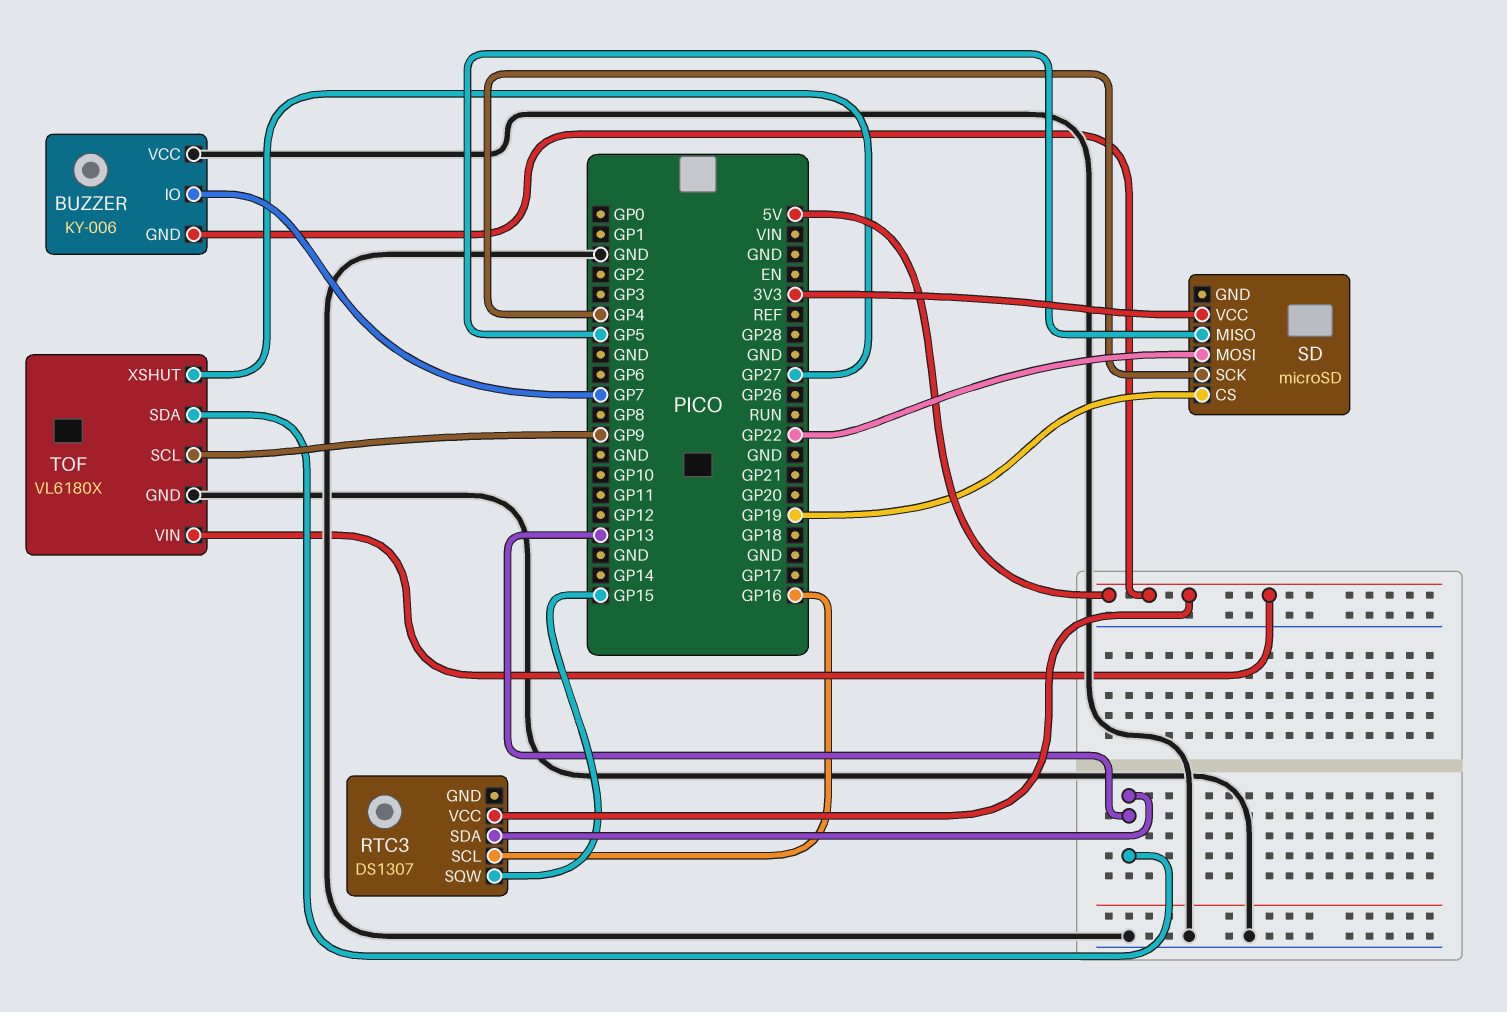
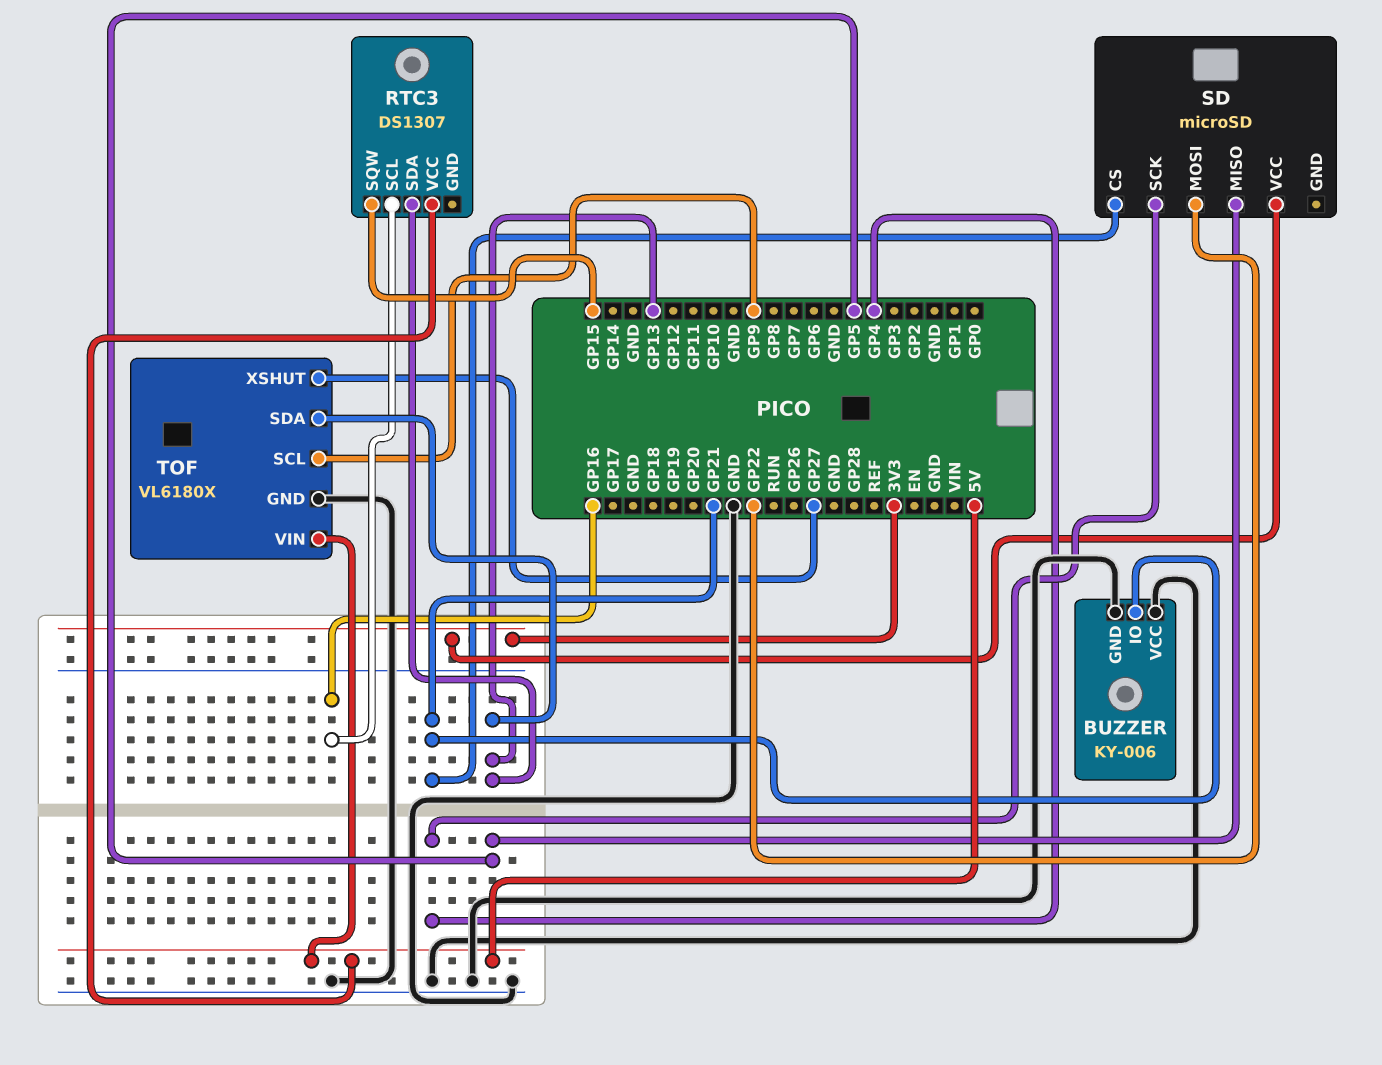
BUZZER pin GND: 5V -> GND
BUZZER pin IO: GP7 -> GP21
SD pin CS: GP19 -> GP21

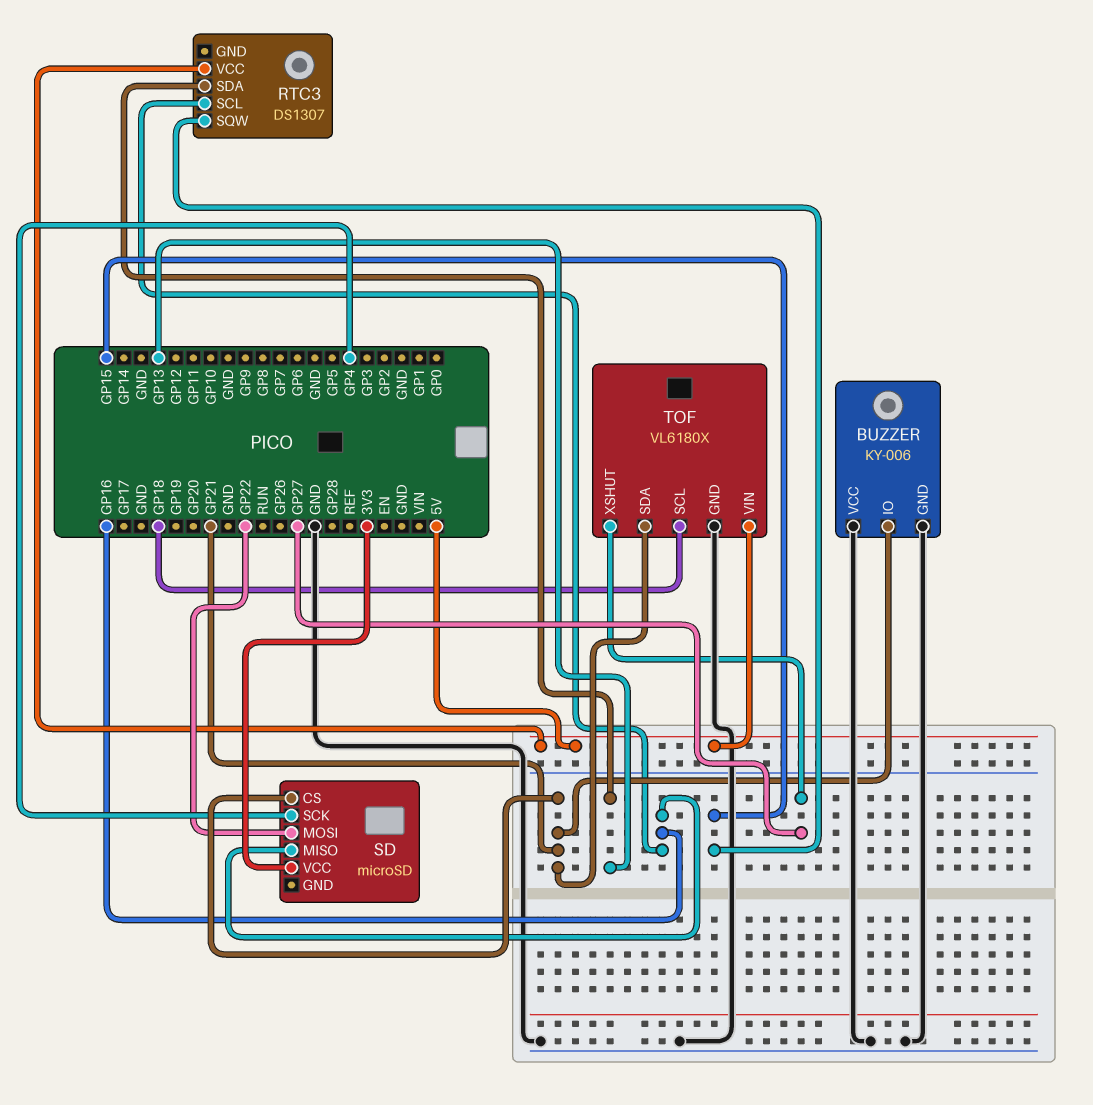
SD pin MISO: GP5 -> GP16
TOF pin SCL: GP9 -> GP18
TOF pin SDA: GP13 -> GP21

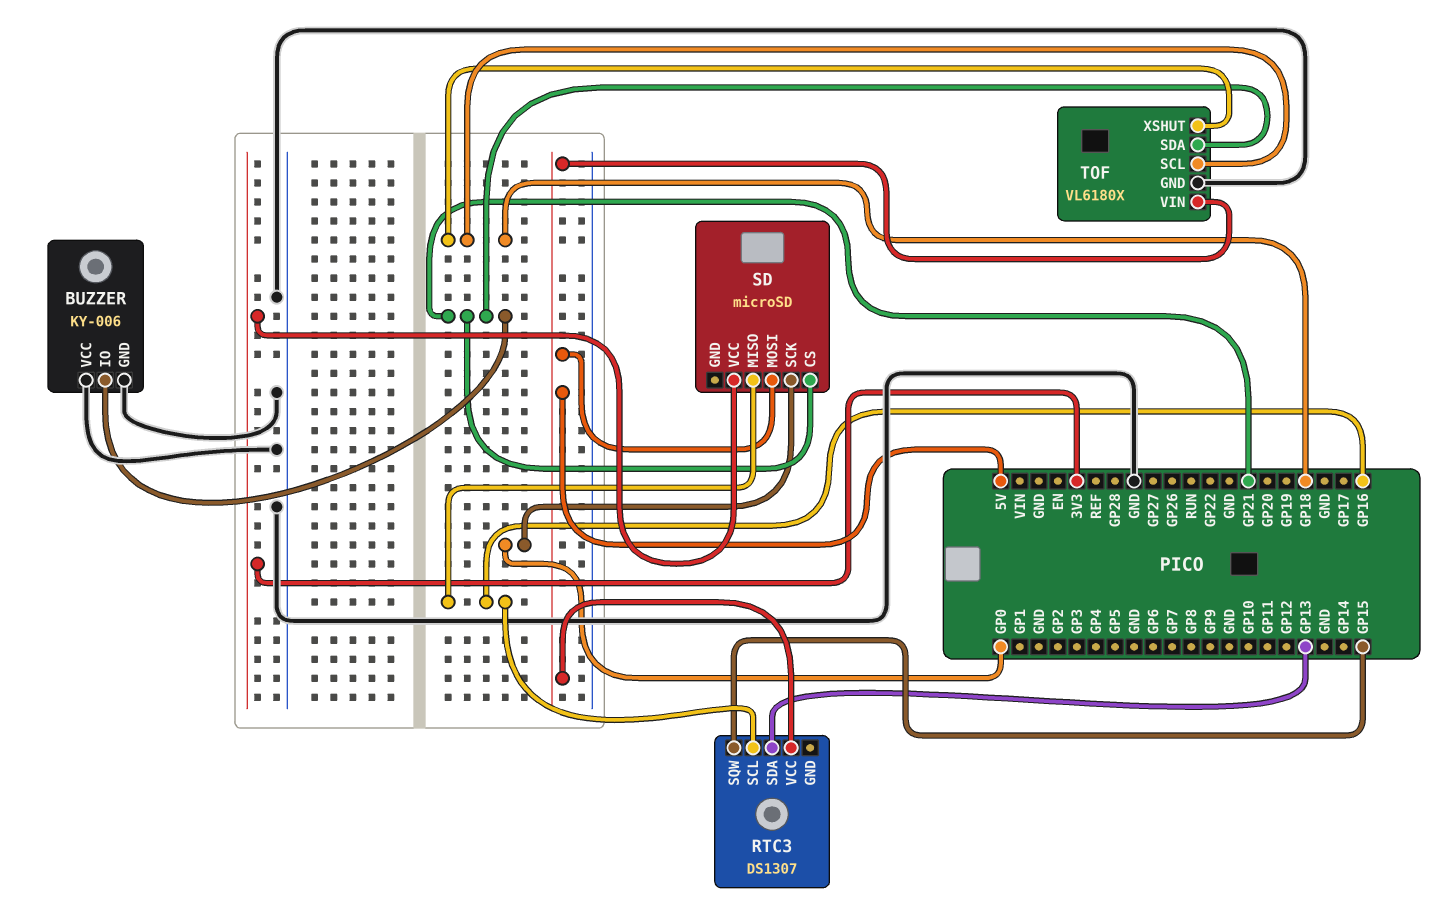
SD pin MOSI: GP22 -> 5V
SD pin SCK: GP4 -> GP0
TOF pin XSHUT: GP27 -> GP18

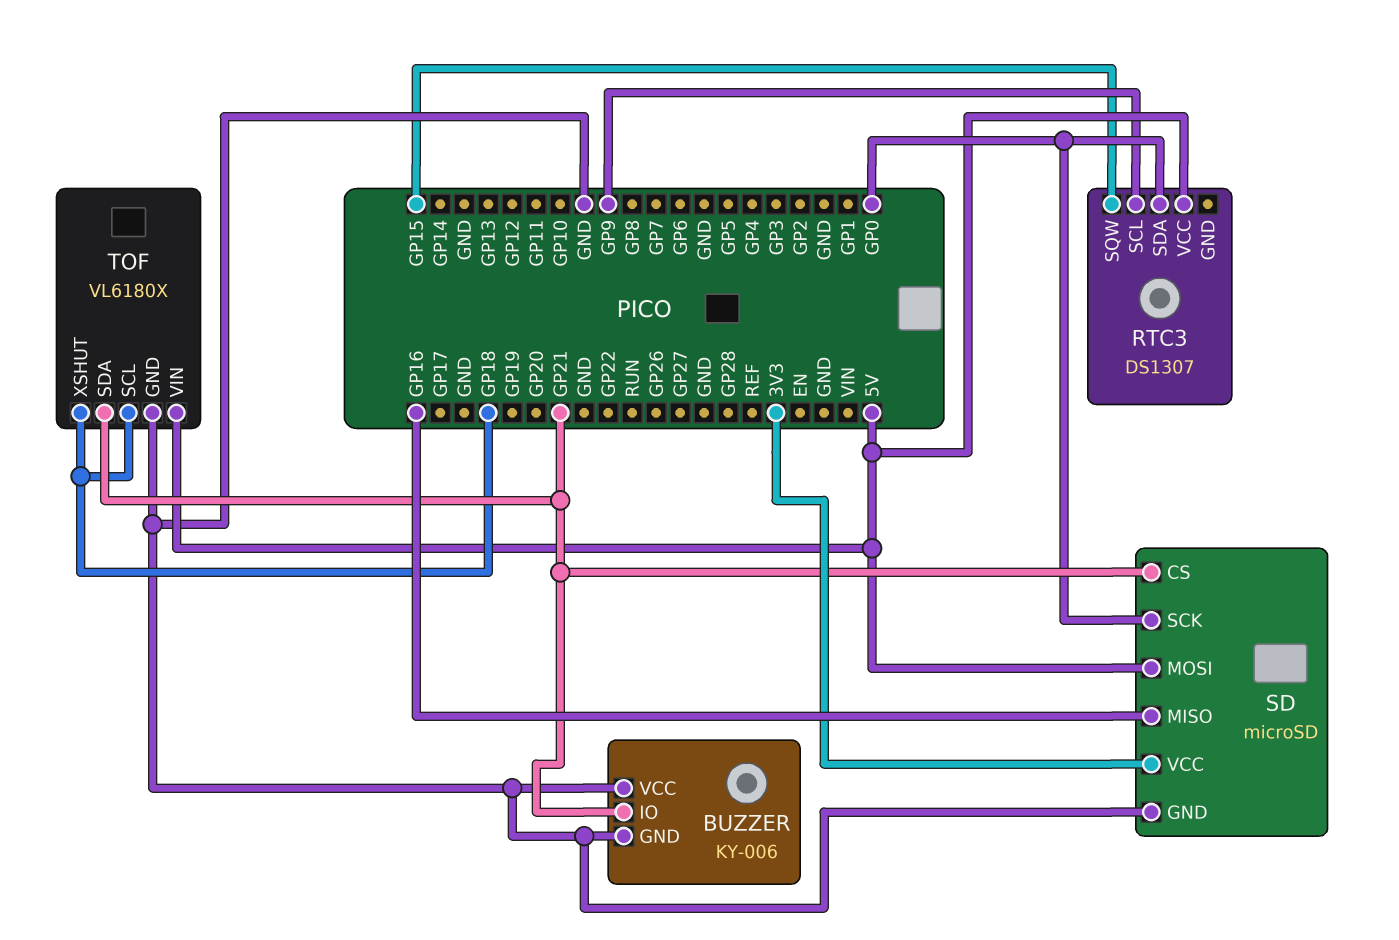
RTC3 pin SCL: GP16 -> GP9
RTC3 pin SDA: GP13 -> GP0
SD pin GND: none -> GND

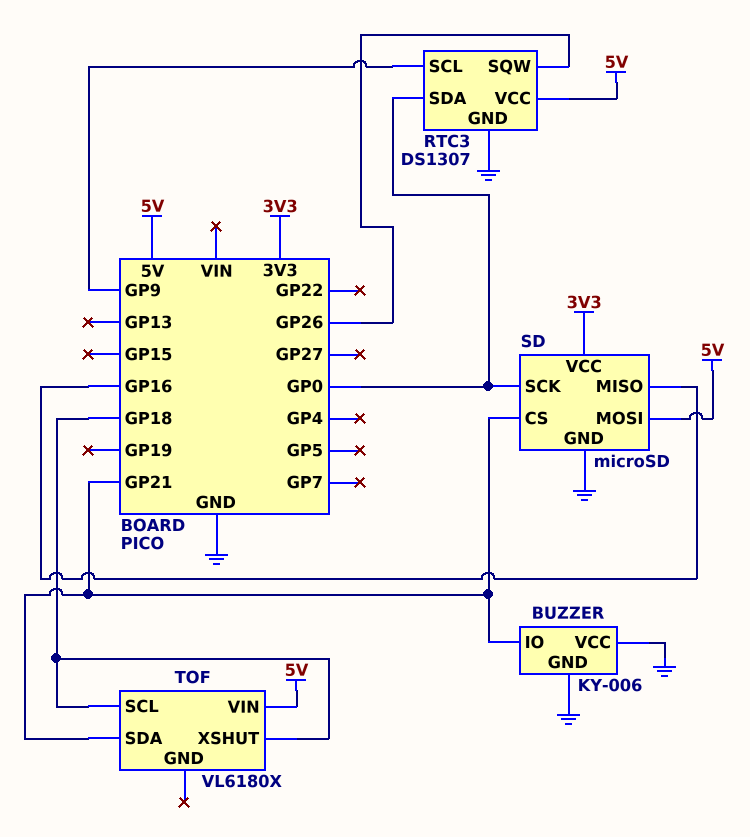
RTC3 pin GND: none -> GND
RTC3 pin SQW: GP15 -> GP26
TOF pin GND: GND -> none

